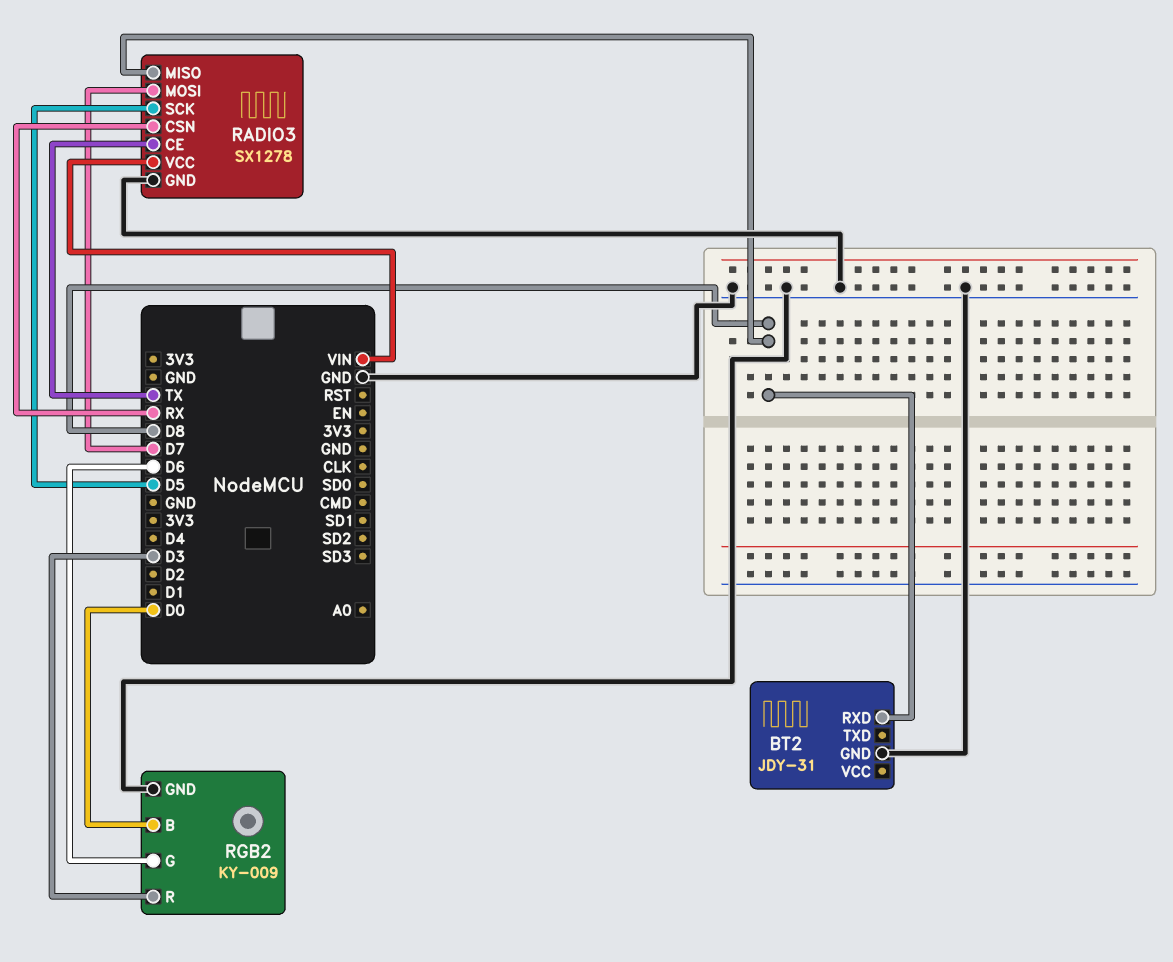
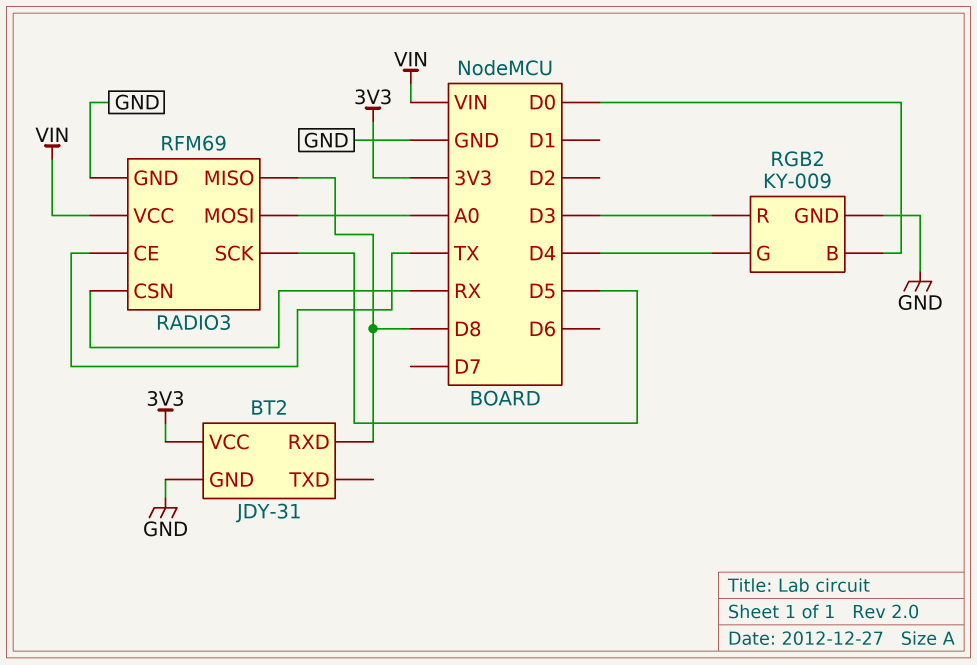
BT2 pin VCC: none -> 3V3
RADIO3: SX1278 -> RFM69
RADIO3 pin MOSI: D7 -> A0
RGB2 pin G: D6 -> D4

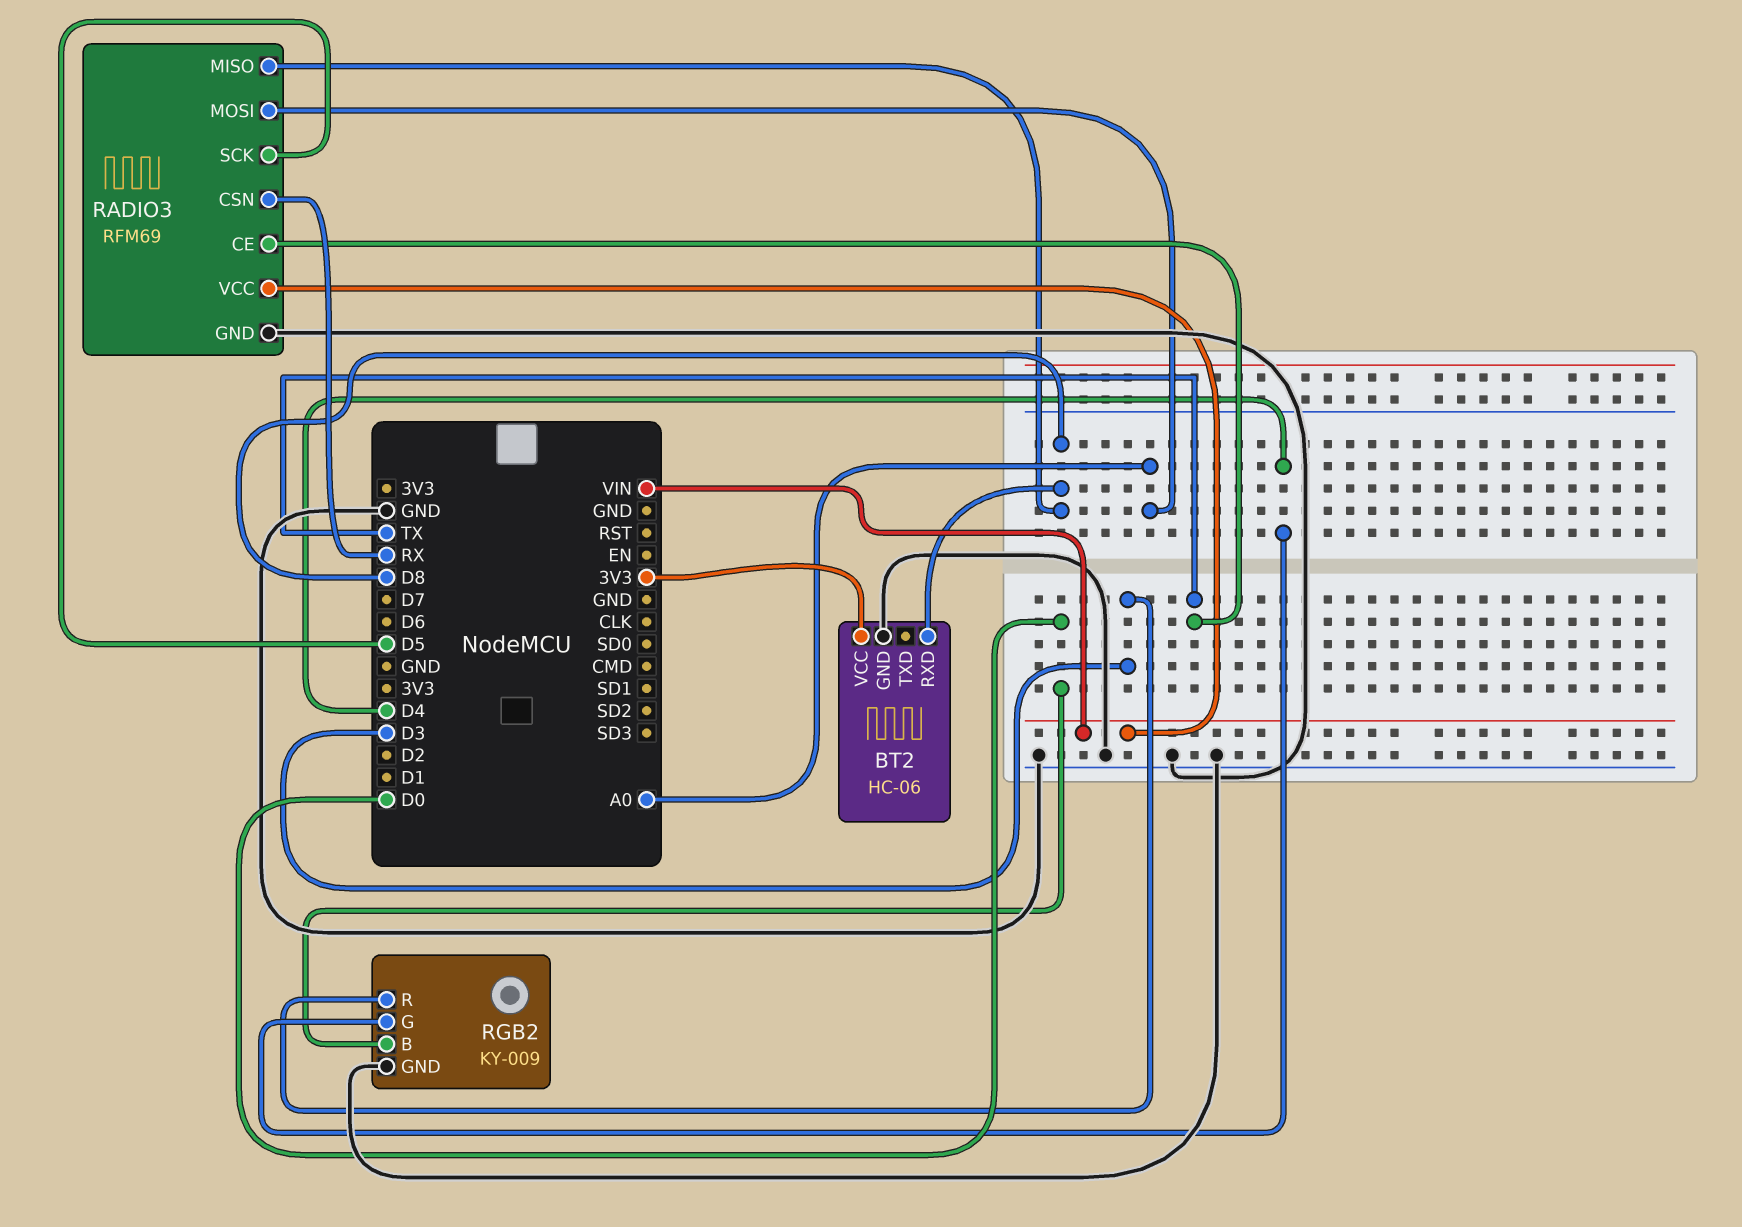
BT2: JDY-31 -> HC-06

